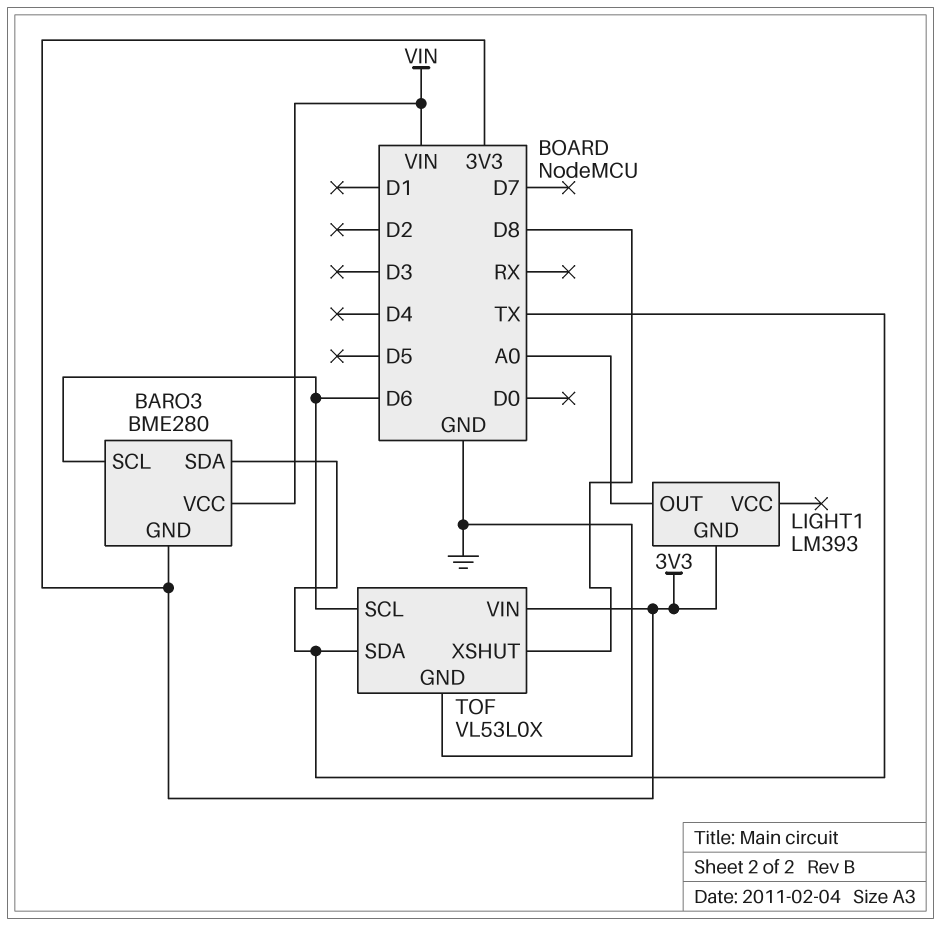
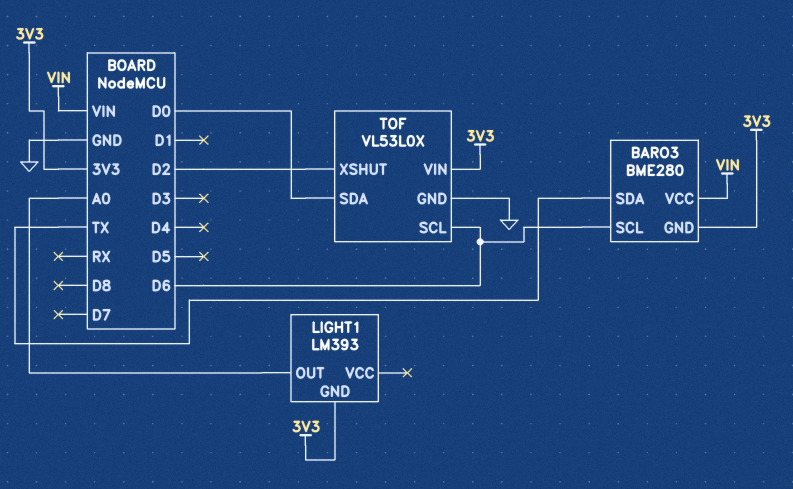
TOF pin SDA: TX -> D0
TOF pin XSHUT: D8 -> D2

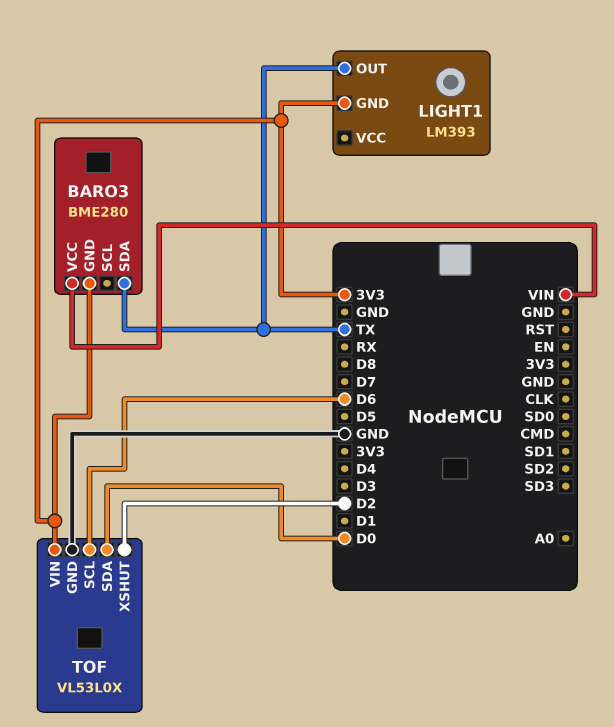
BARO3 pin SCL: D6 -> none
LIGHT1 pin OUT: A0 -> TX

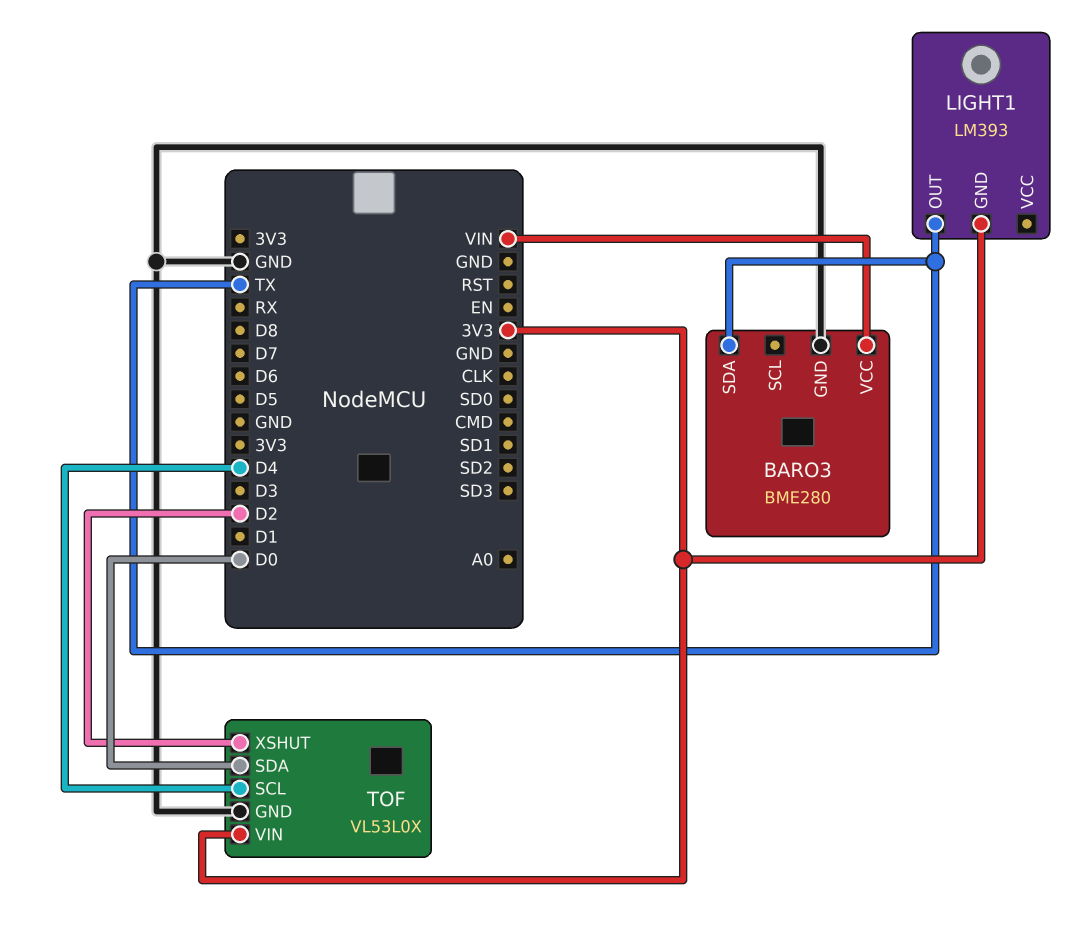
BARO3 pin GND: 3V3 -> GND
TOF pin SCL: D6 -> D4

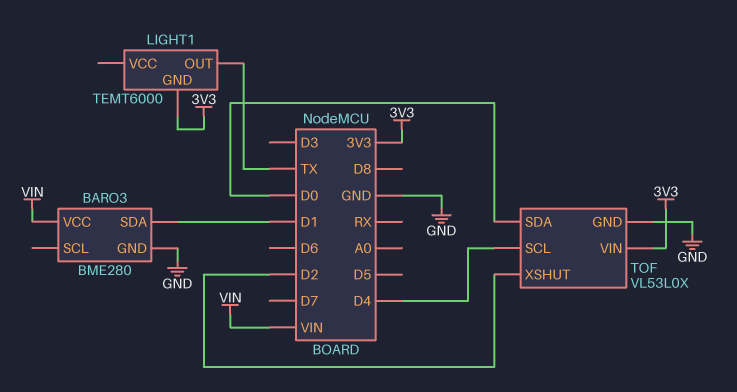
BARO3 pin SDA: TX -> D1
LIGHT1: LM393 -> TEMT6000

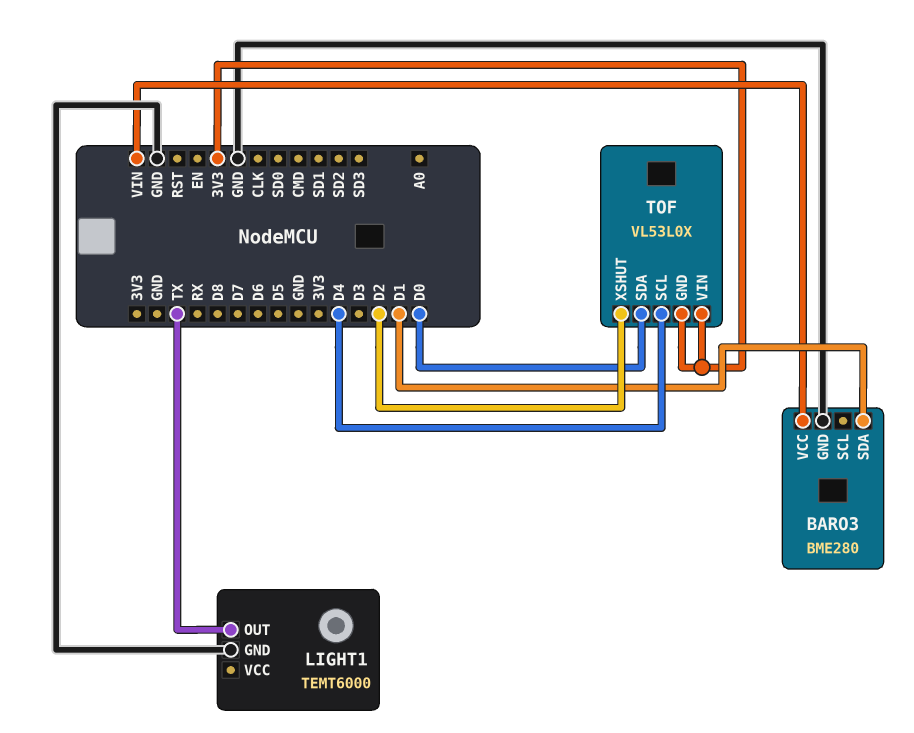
LIGHT1 pin GND: 3V3 -> GND
TOF pin GND: GND -> 3V3

